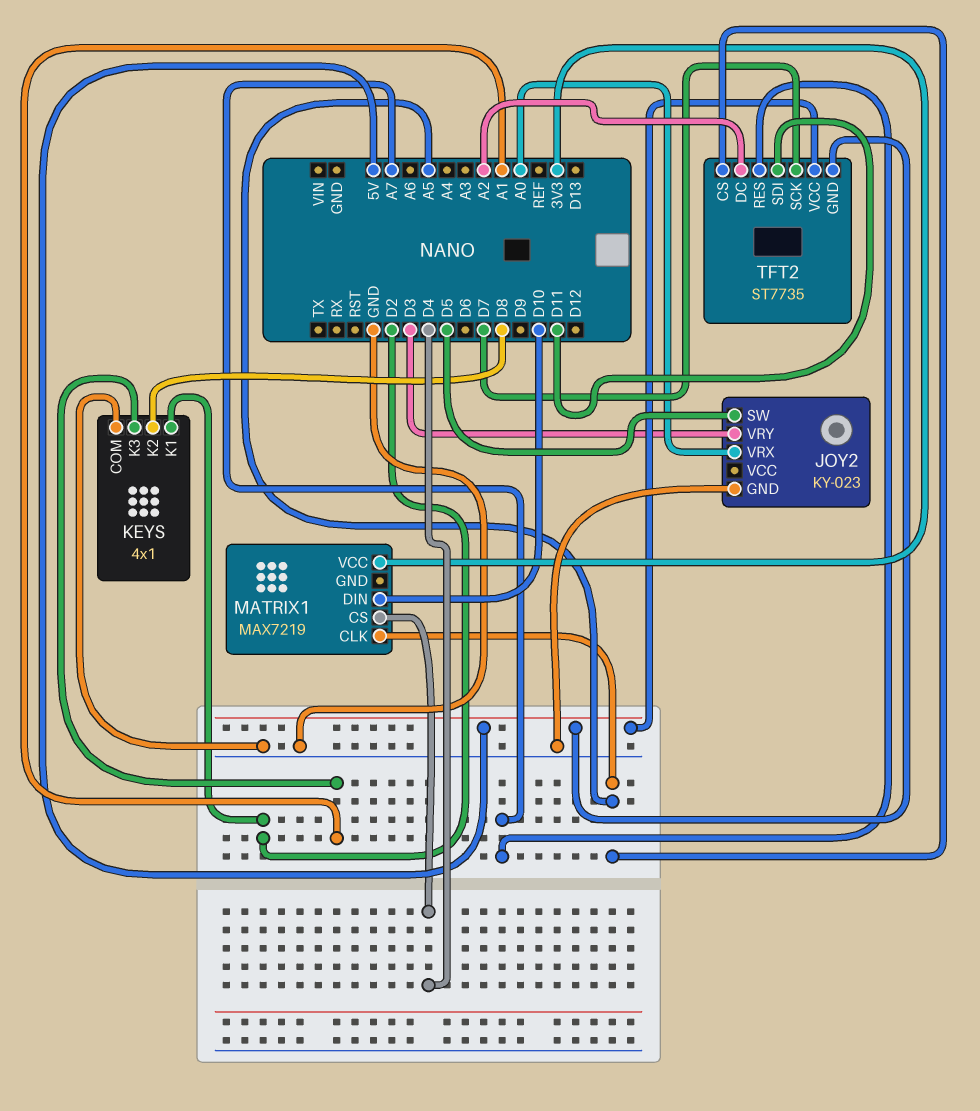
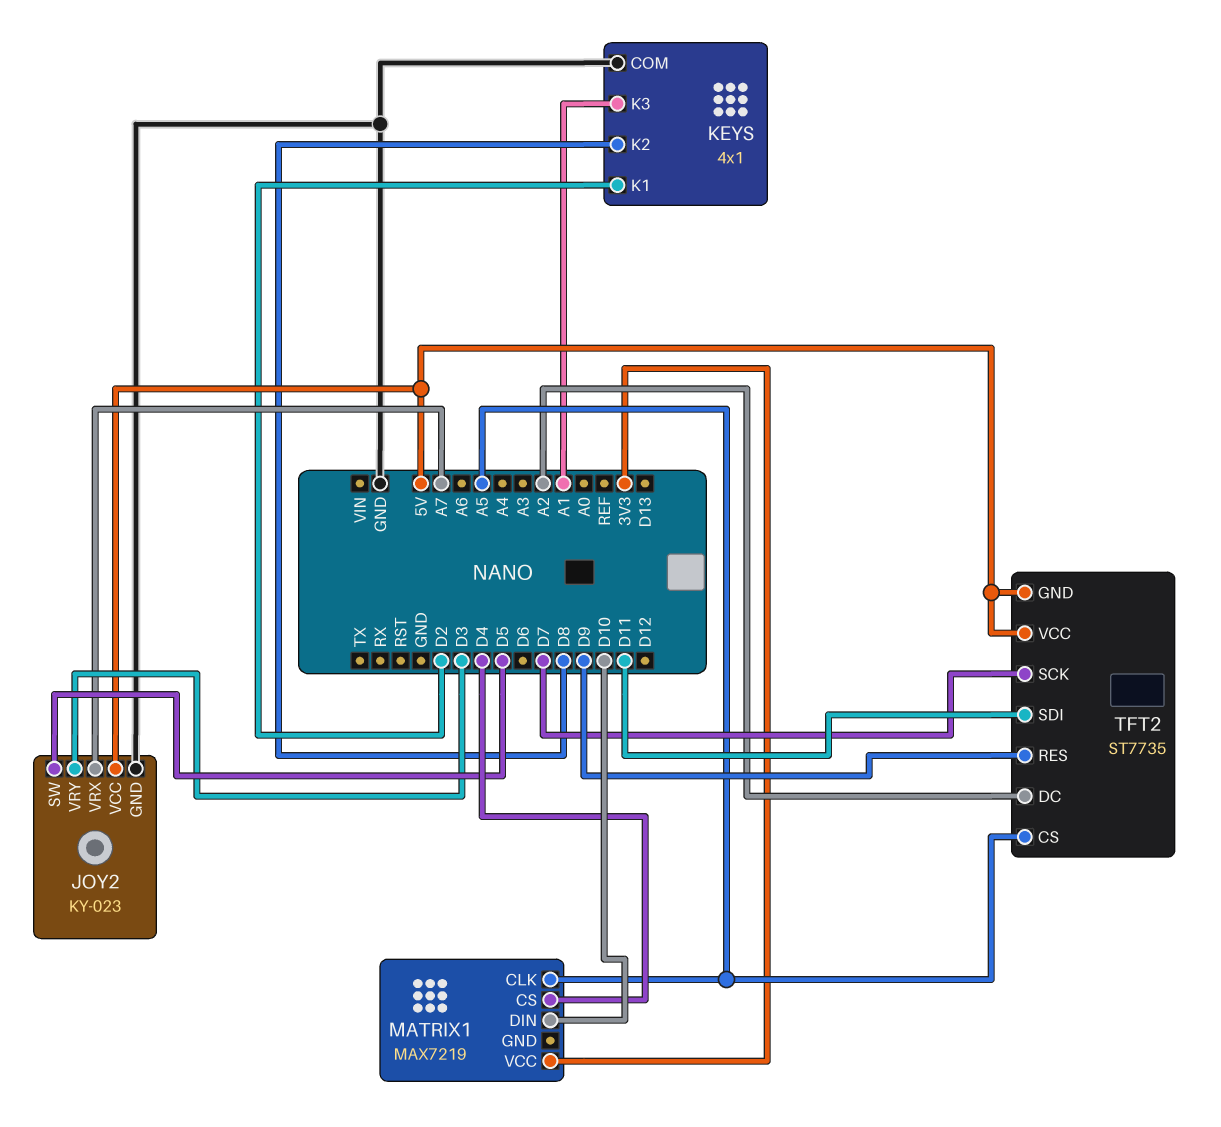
JOY2 pin VCC: none -> 5V
JOY2 pin VRX: A0 -> A7
TFT2 pin RES: A7 -> D9

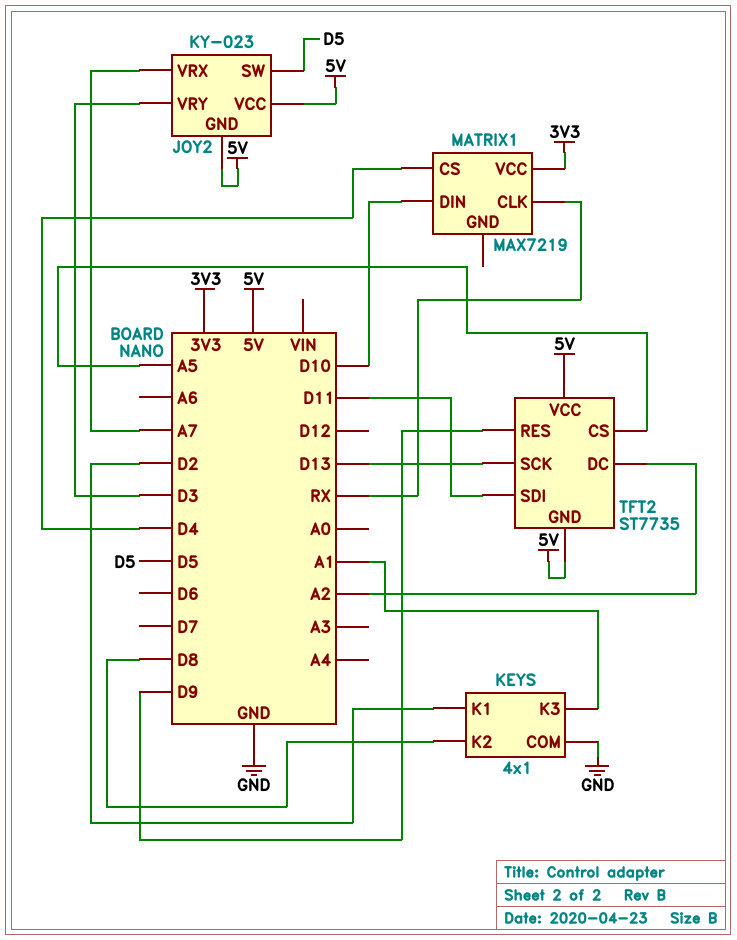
JOY2 pin GND: GND -> 5V
MATRIX1 pin CLK: A5 -> RX
TFT2 pin SCK: D7 -> D13

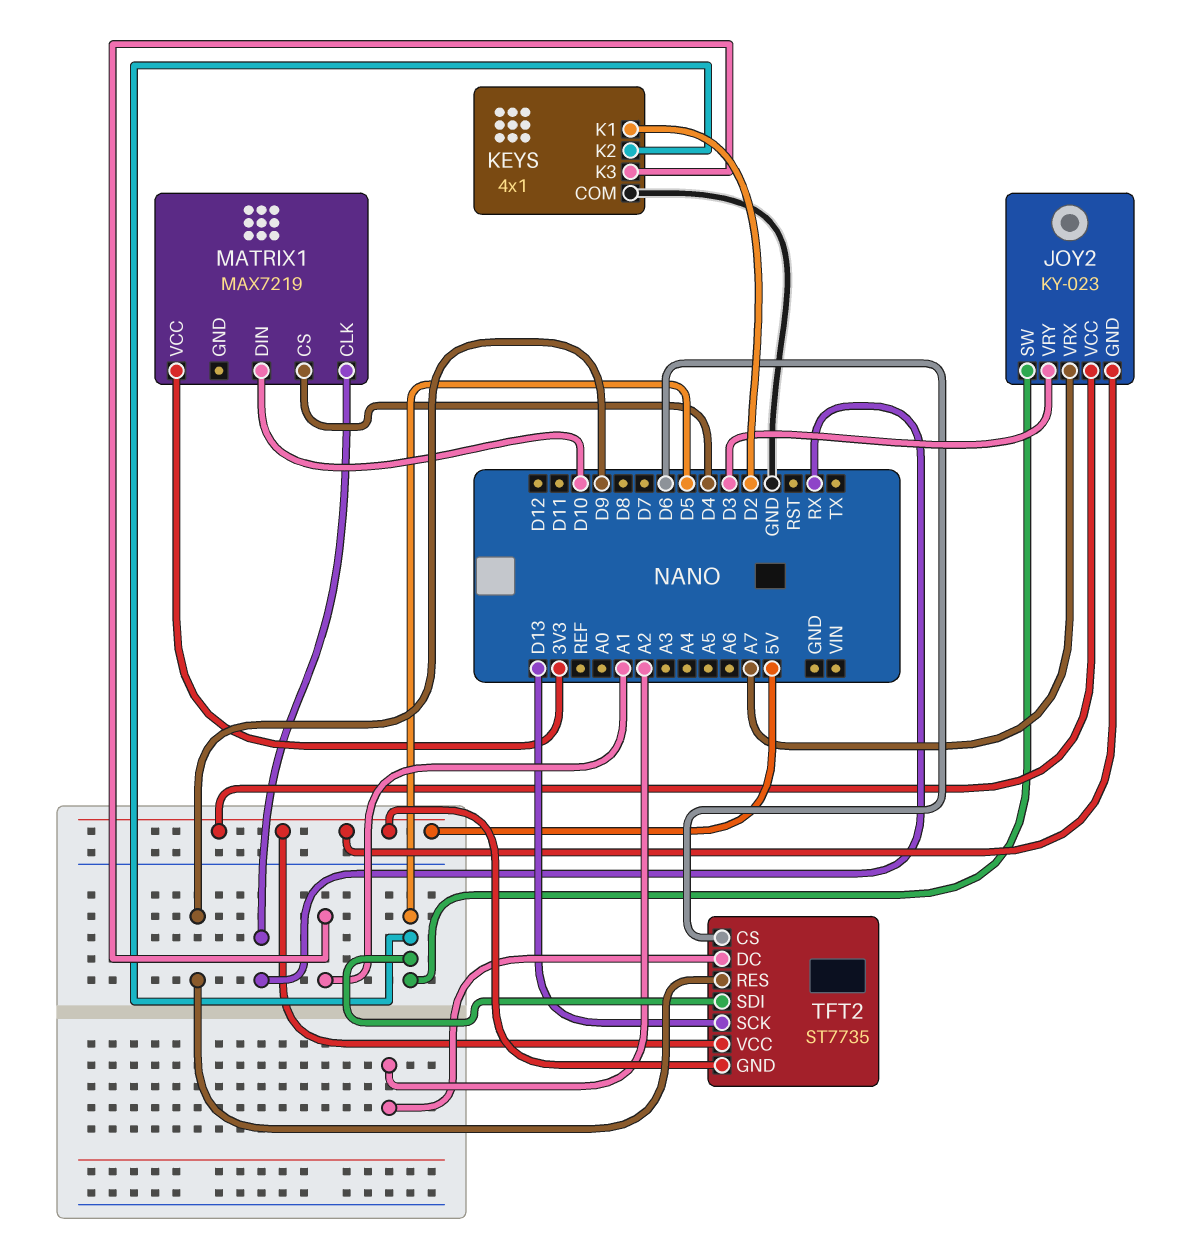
KEYS pin K2: D8 -> D5
TFT2 pin CS: A5 -> D6
TFT2 pin SDI: D11 -> D5

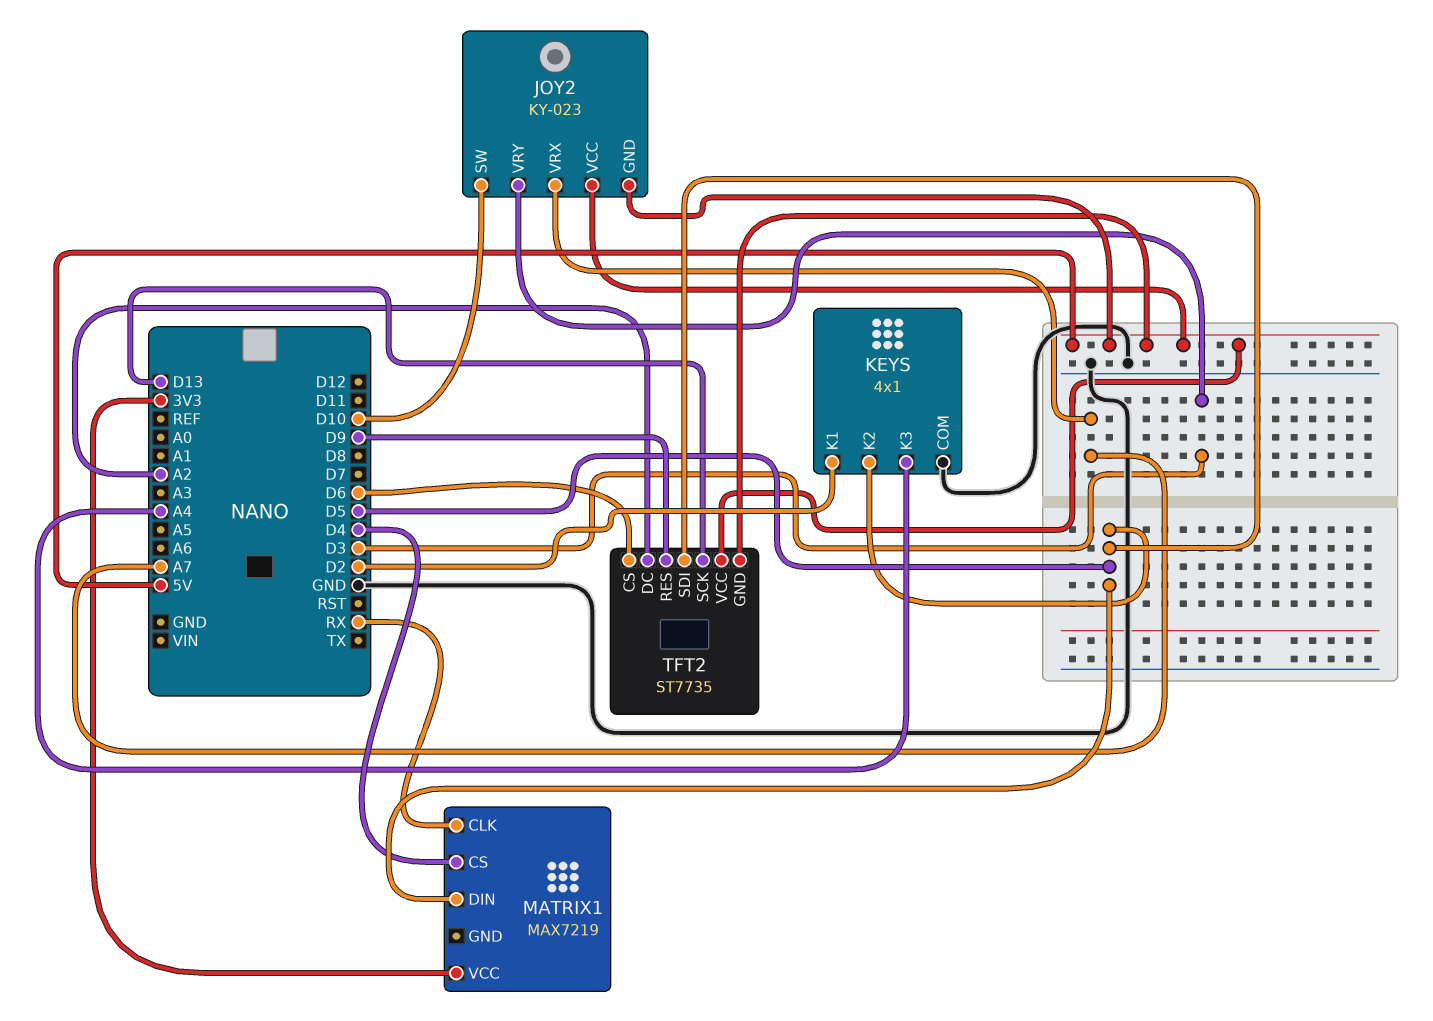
JOY2 pin SW: D5 -> D10
KEYS pin K3: A1 -> A4
MATRIX1 pin DIN: D10 -> D5

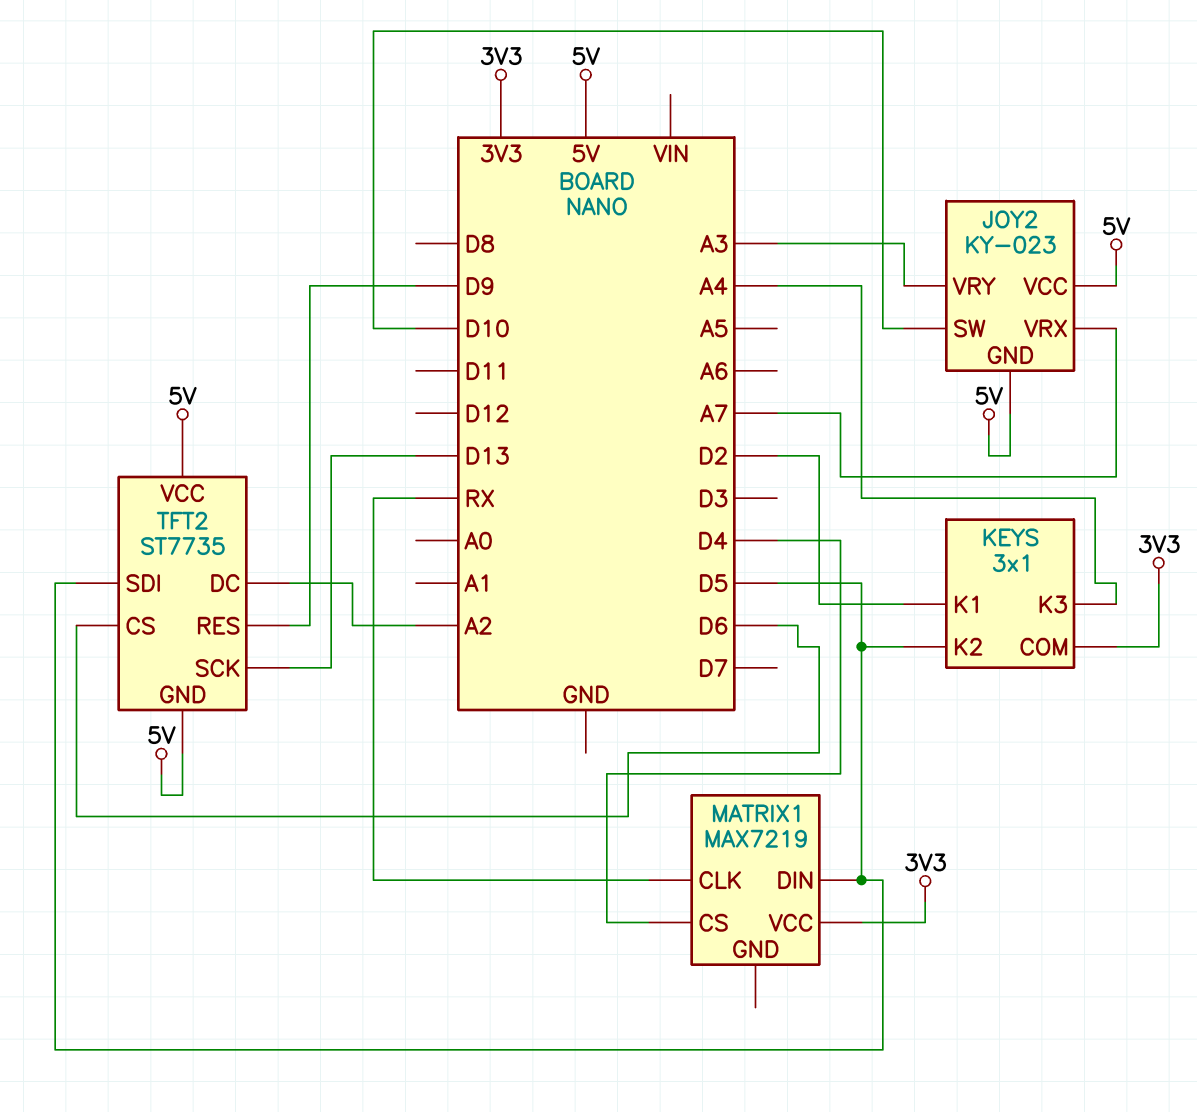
JOY2 pin VRY: D3 -> A3
KEYS: 4x1 -> 3x1
KEYS pin COM: GND -> 3V3

